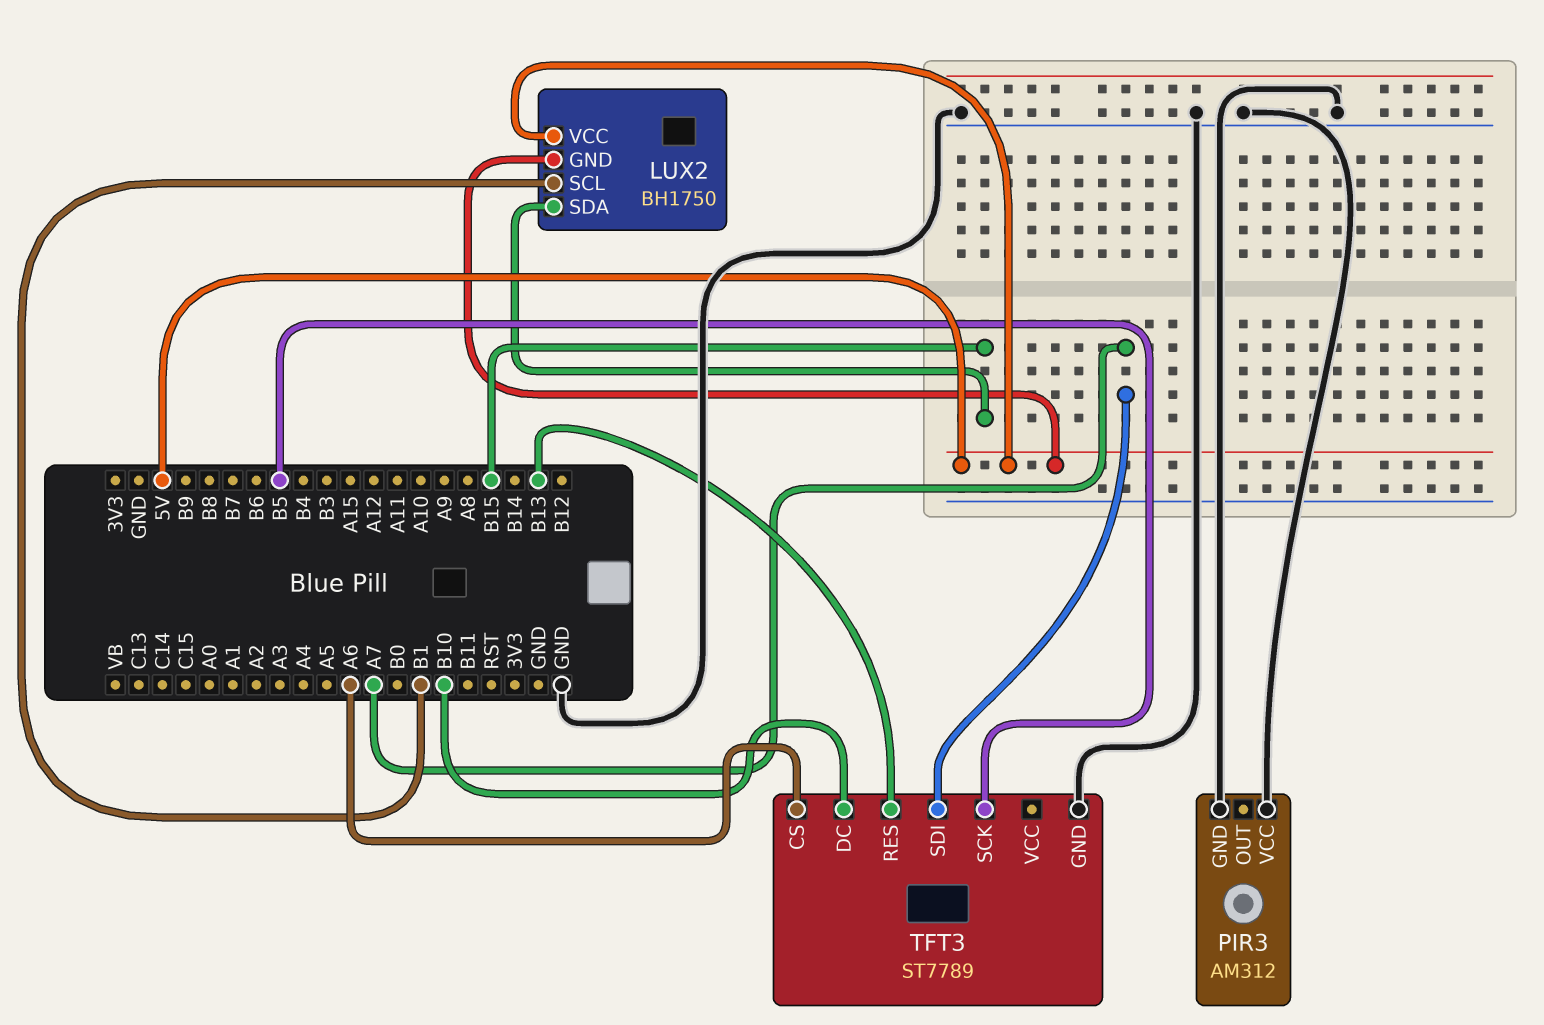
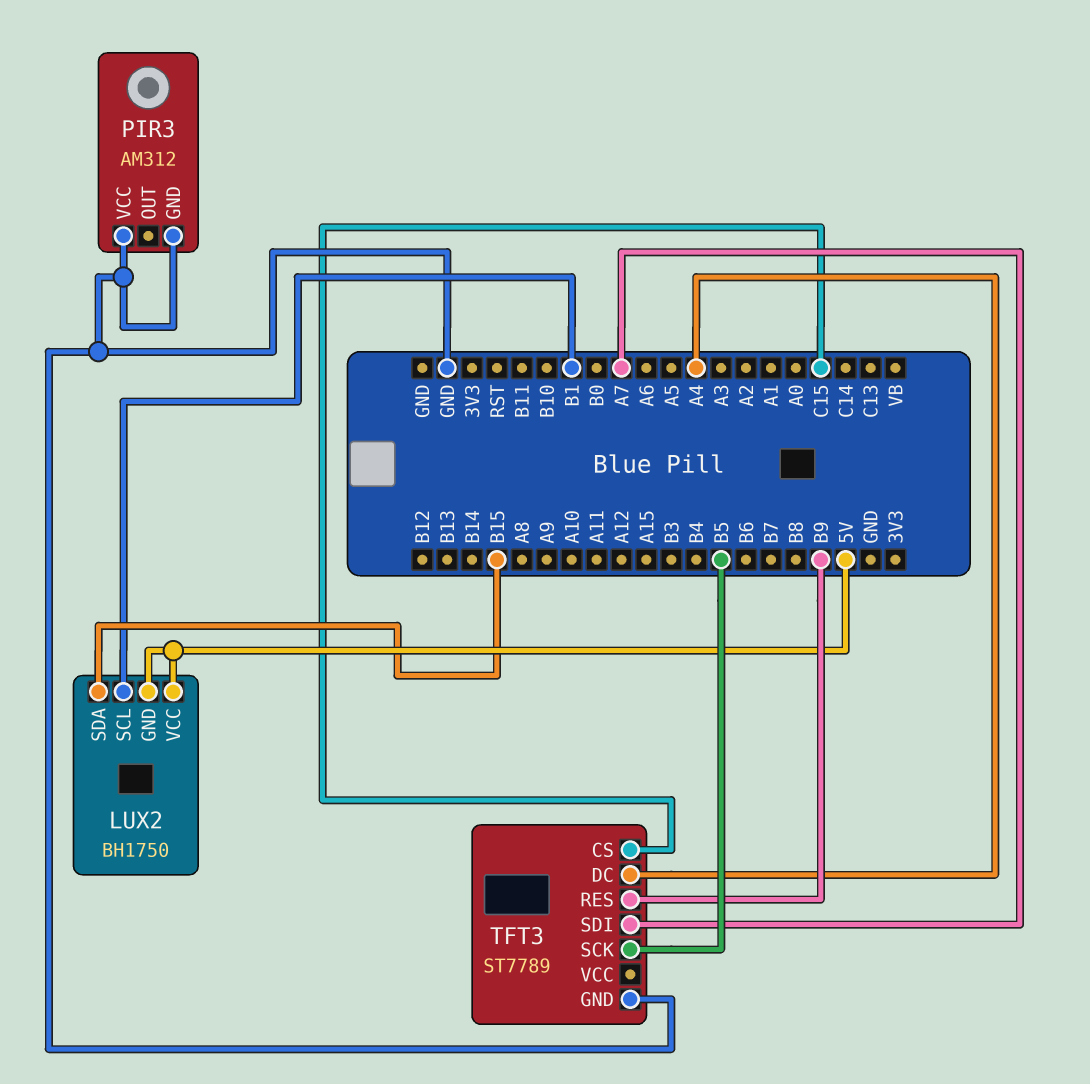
TFT3 pin CS: A6 -> C15
TFT3 pin DC: B10 -> A4
TFT3 pin RES: B13 -> B9

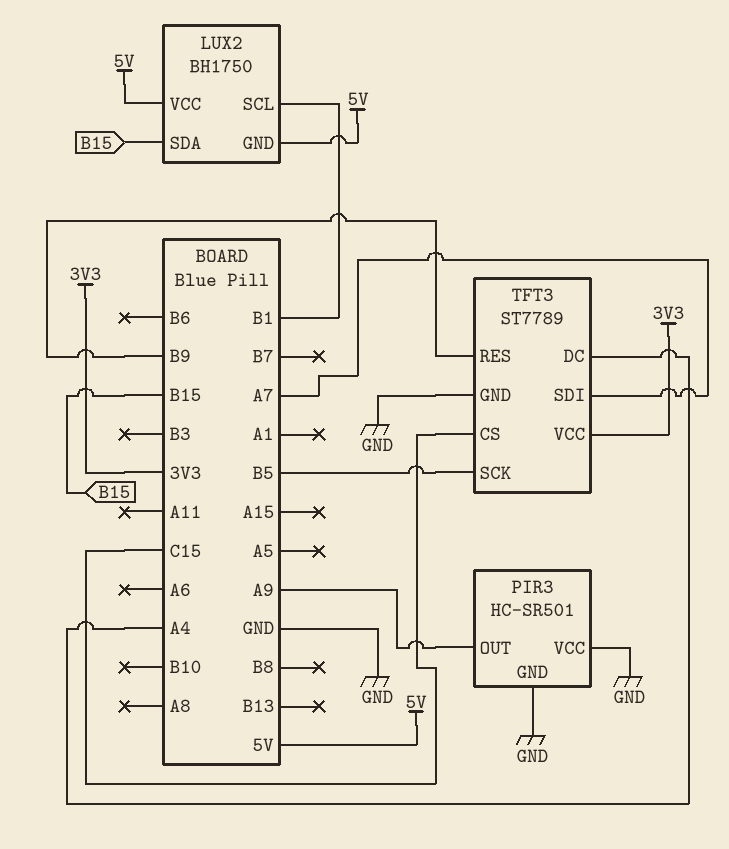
PIR3: AM312 -> HC-SR501
PIR3 pin OUT: none -> A9
TFT3 pin VCC: none -> 3V3

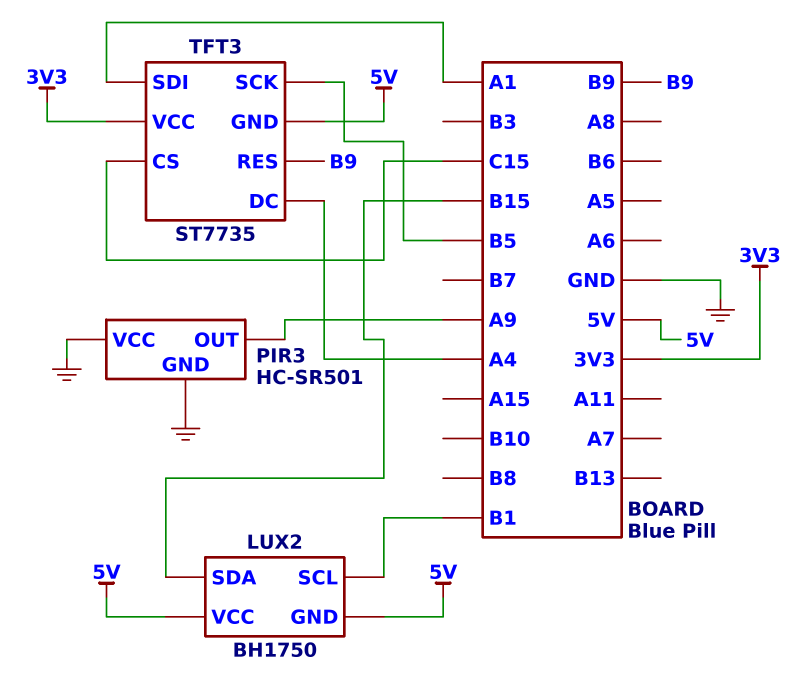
TFT3: ST7789 -> ST7735
TFT3 pin GND: GND -> 5V
TFT3 pin SDI: A7 -> A1

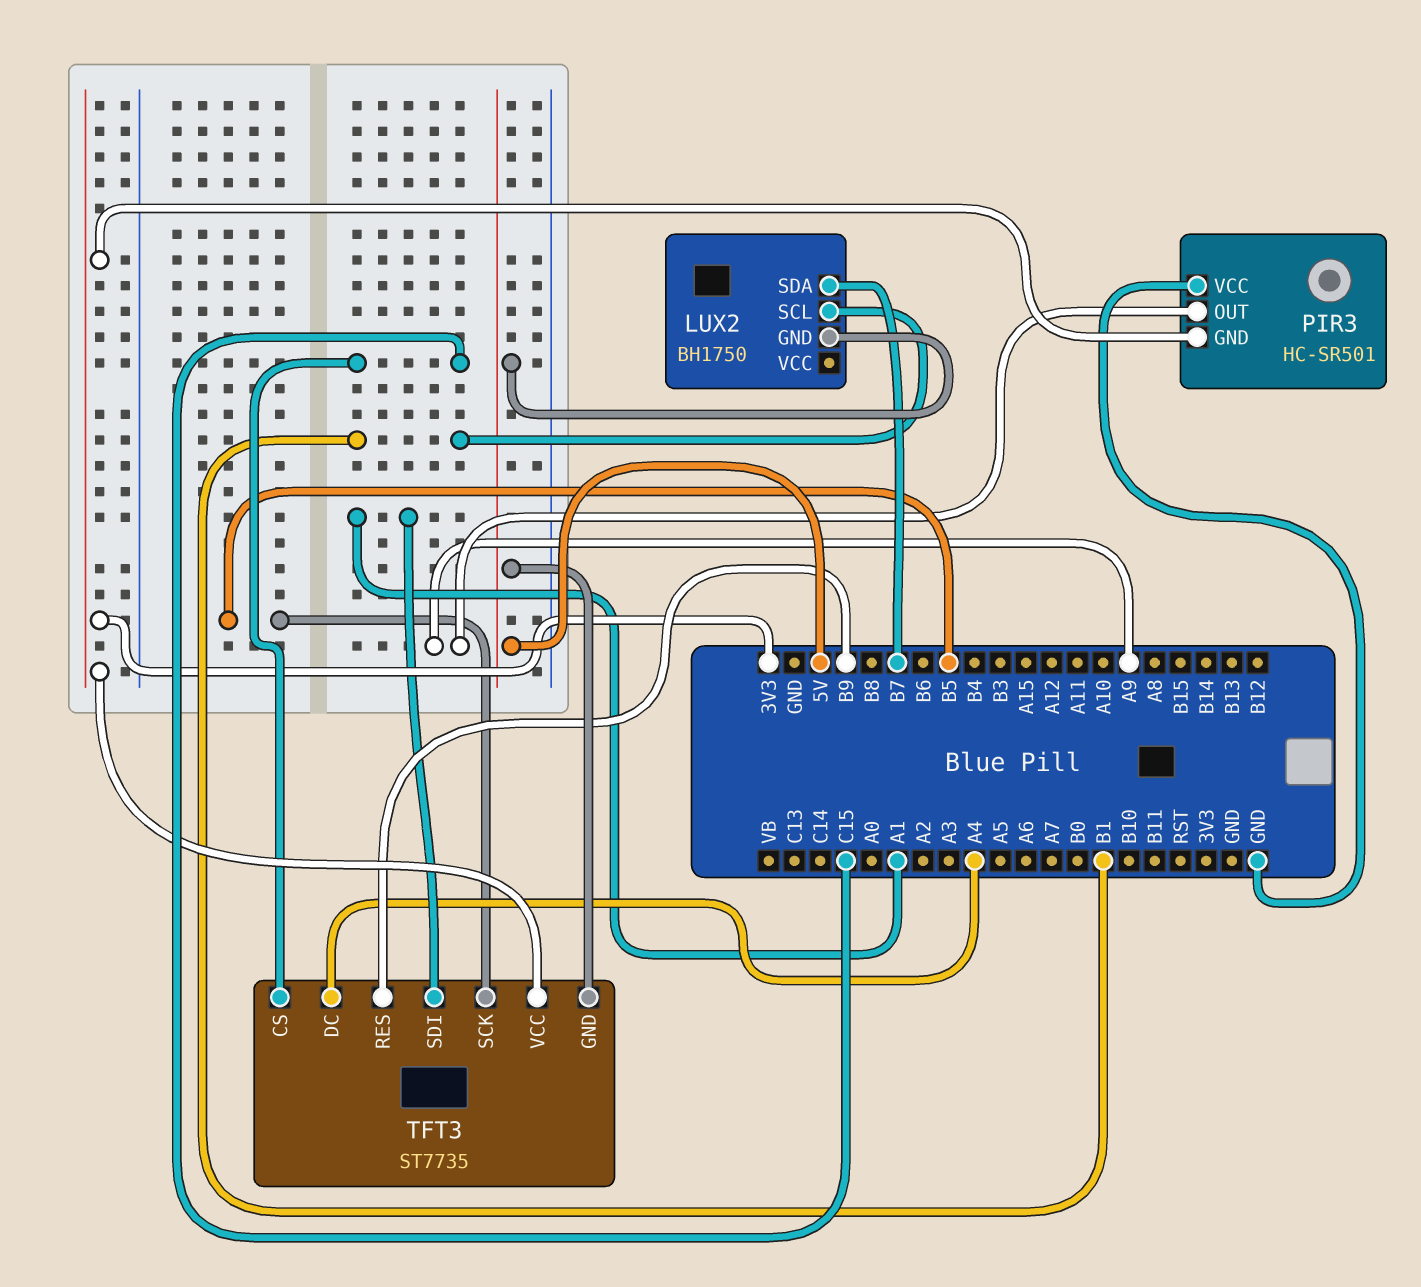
LUX2 pin SDA: B15 -> B7
LUX2 pin VCC: 5V -> none
PIR3 pin GND: GND -> 3V3

